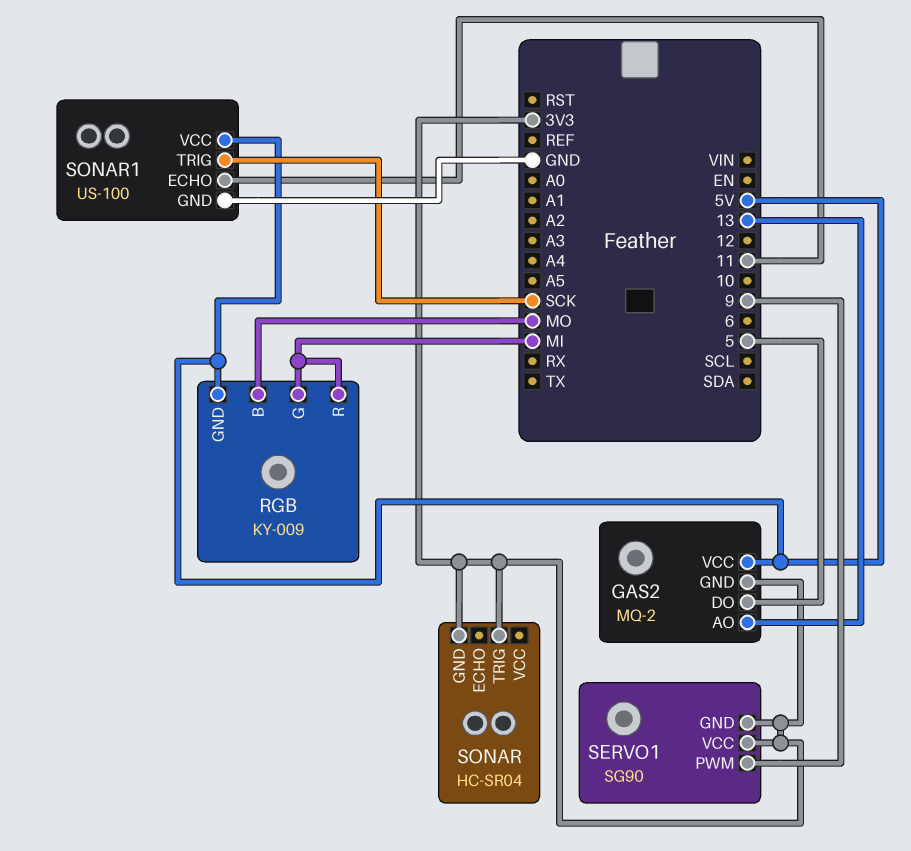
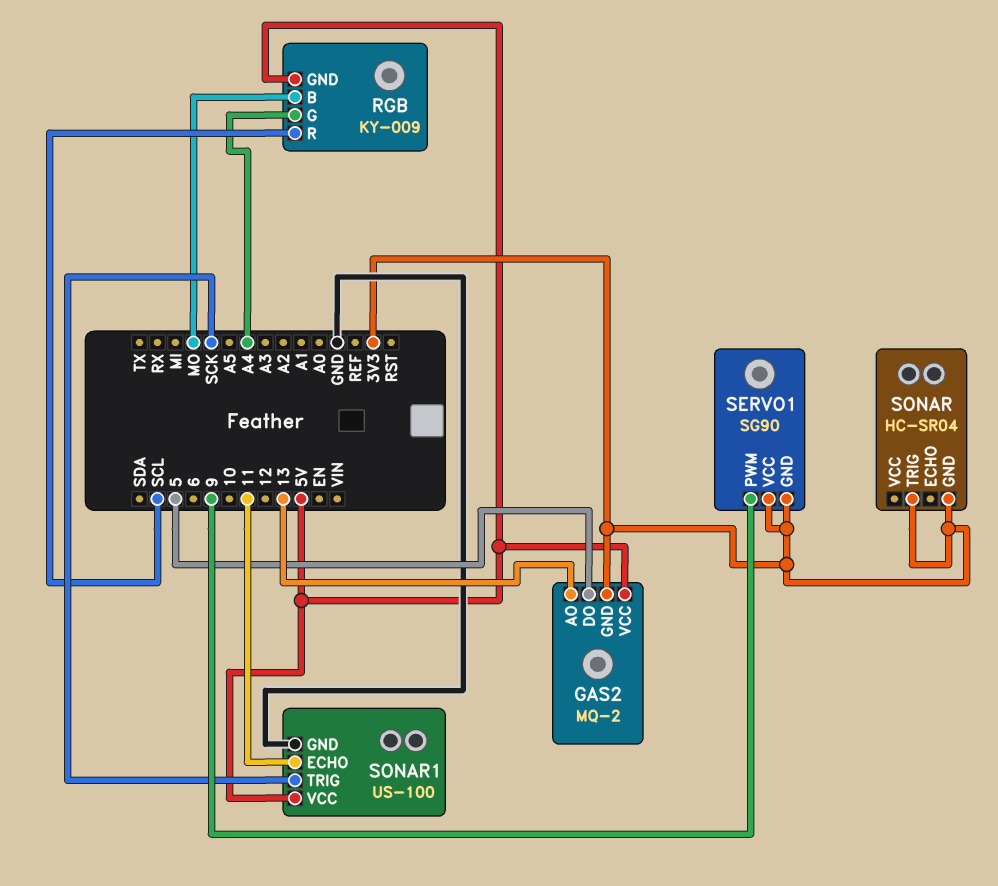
RGB pin G: MI -> A4
RGB pin R: MI -> SCL

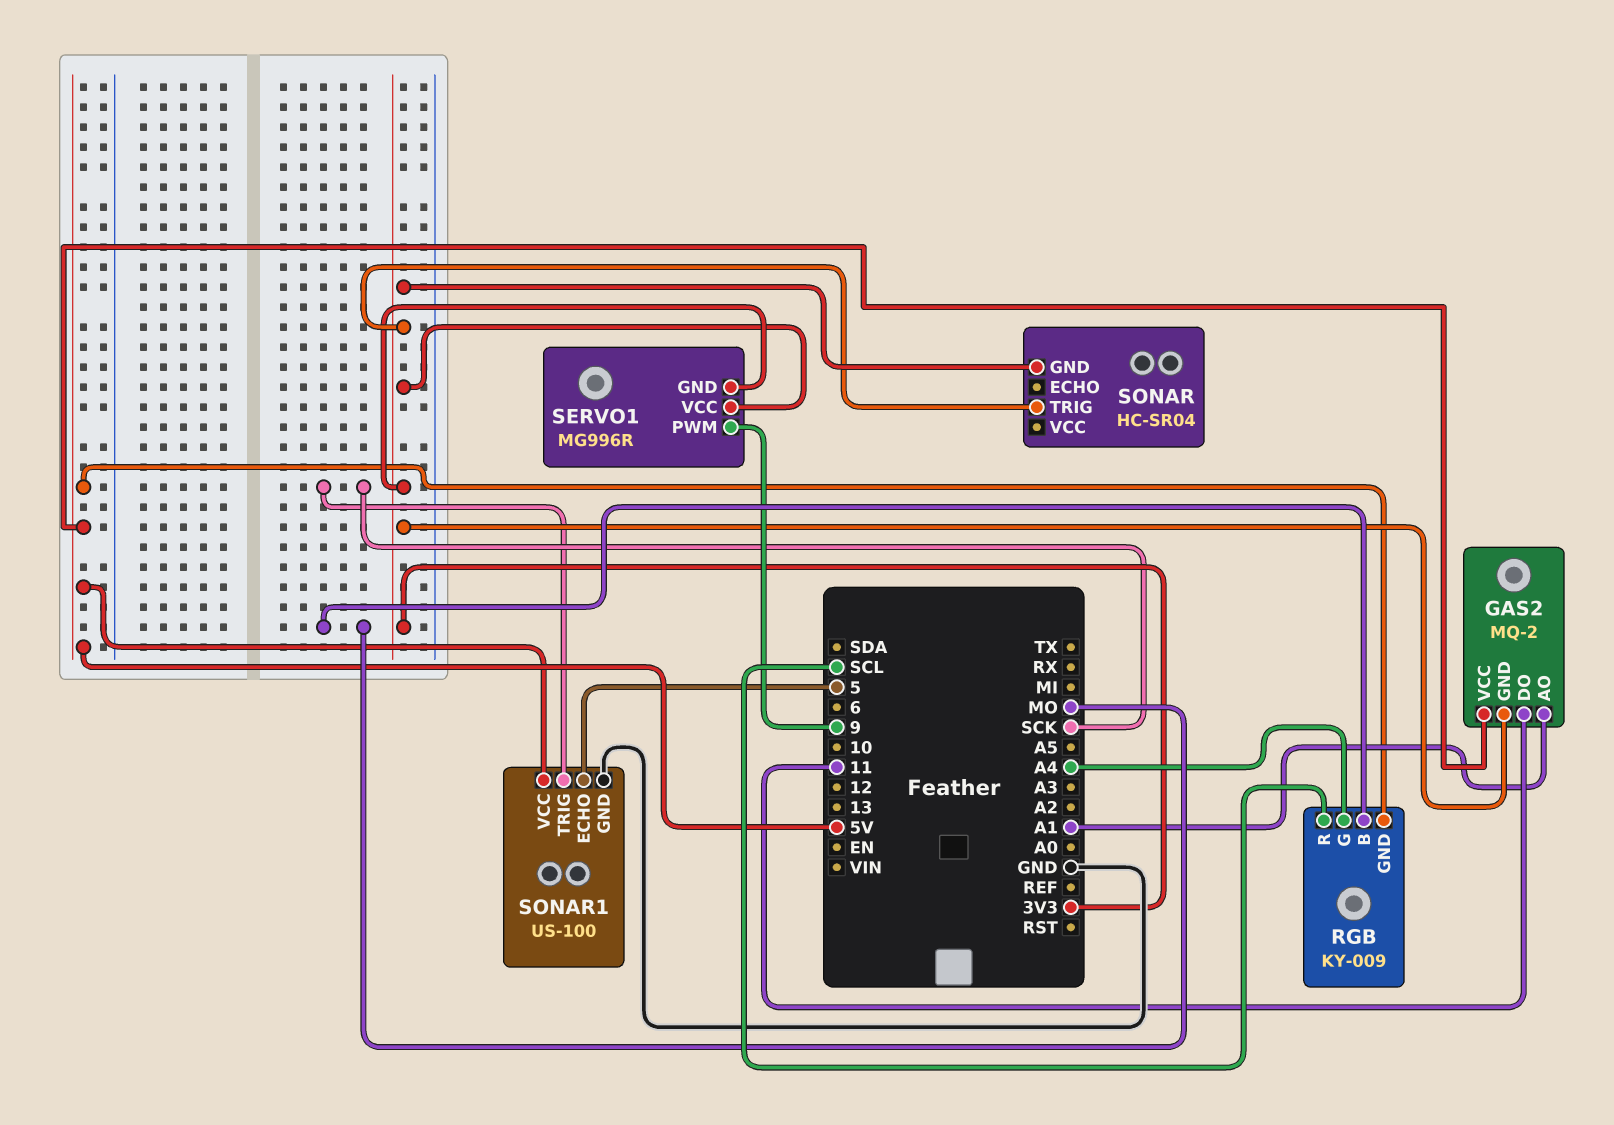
GAS2 pin AO: 13 -> A1
GAS2 pin DO: 5 -> 11
SERVO1: SG90 -> MG996R
SONAR1 pin ECHO: 11 -> 5

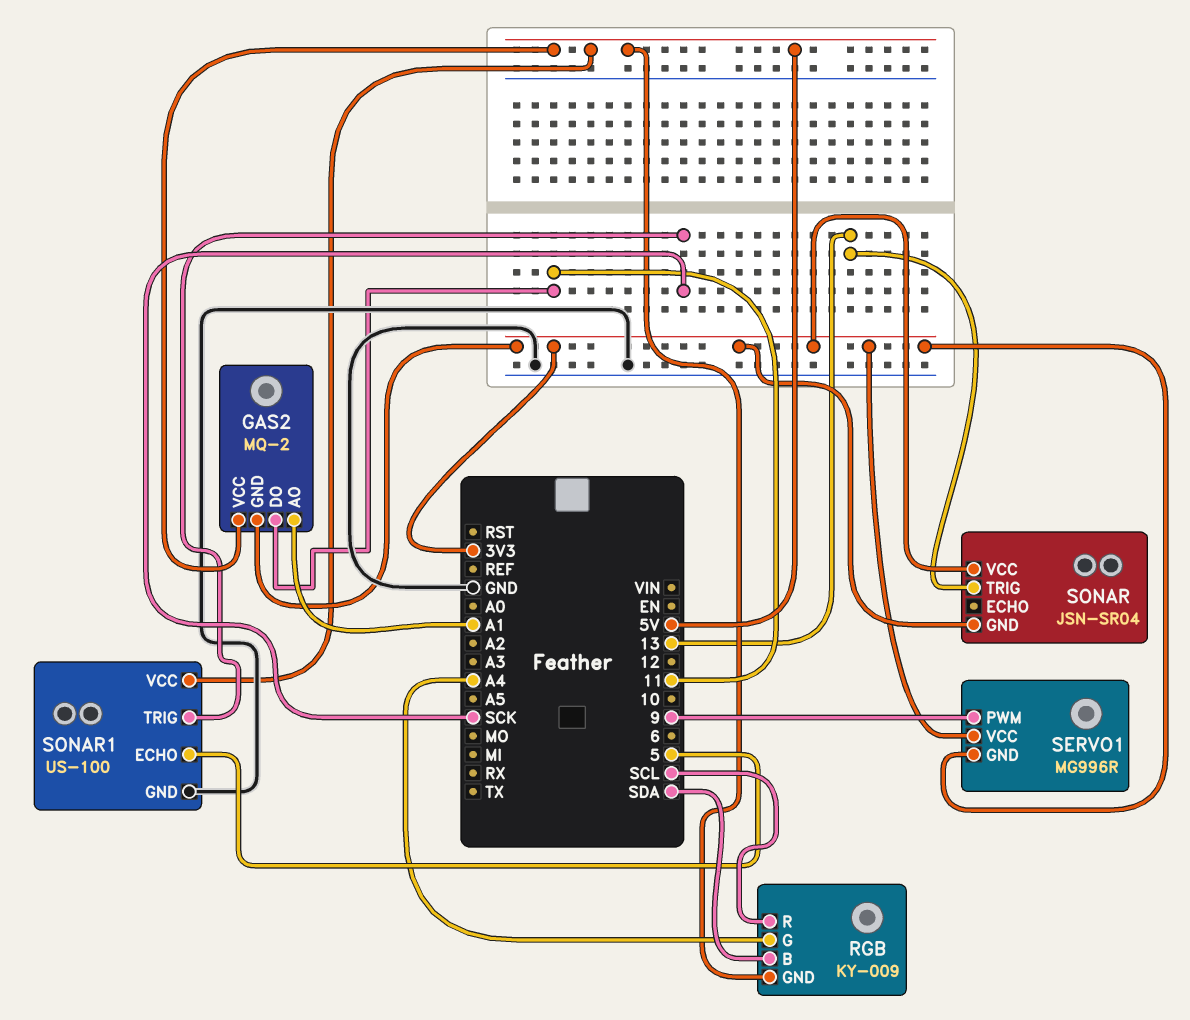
RGB pin B: MO -> SDA
SONAR: HC-SR04 -> JSN-SR04
SONAR pin TRIG: 3V3 -> 13
SONAR pin VCC: none -> 3V3

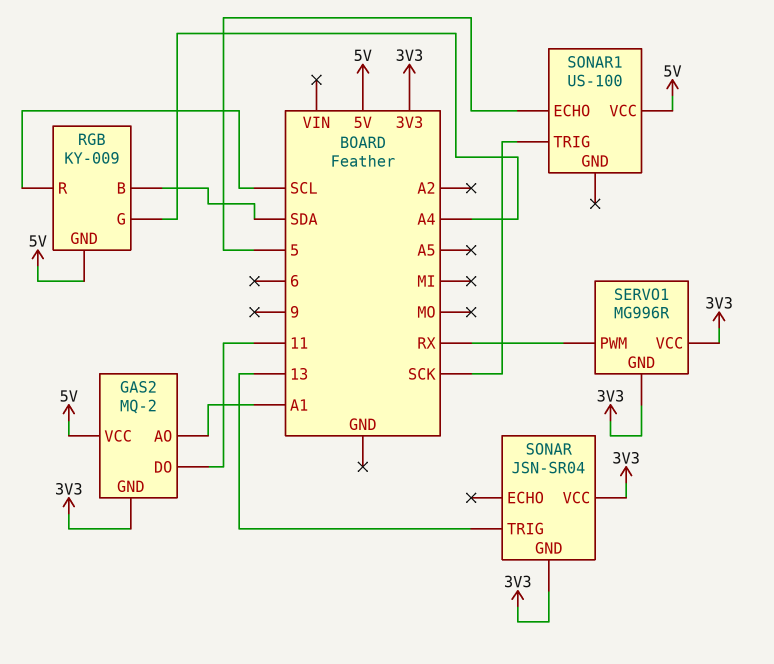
SERVO1 pin PWM: 9 -> RX
SONAR1 pin GND: GND -> none

